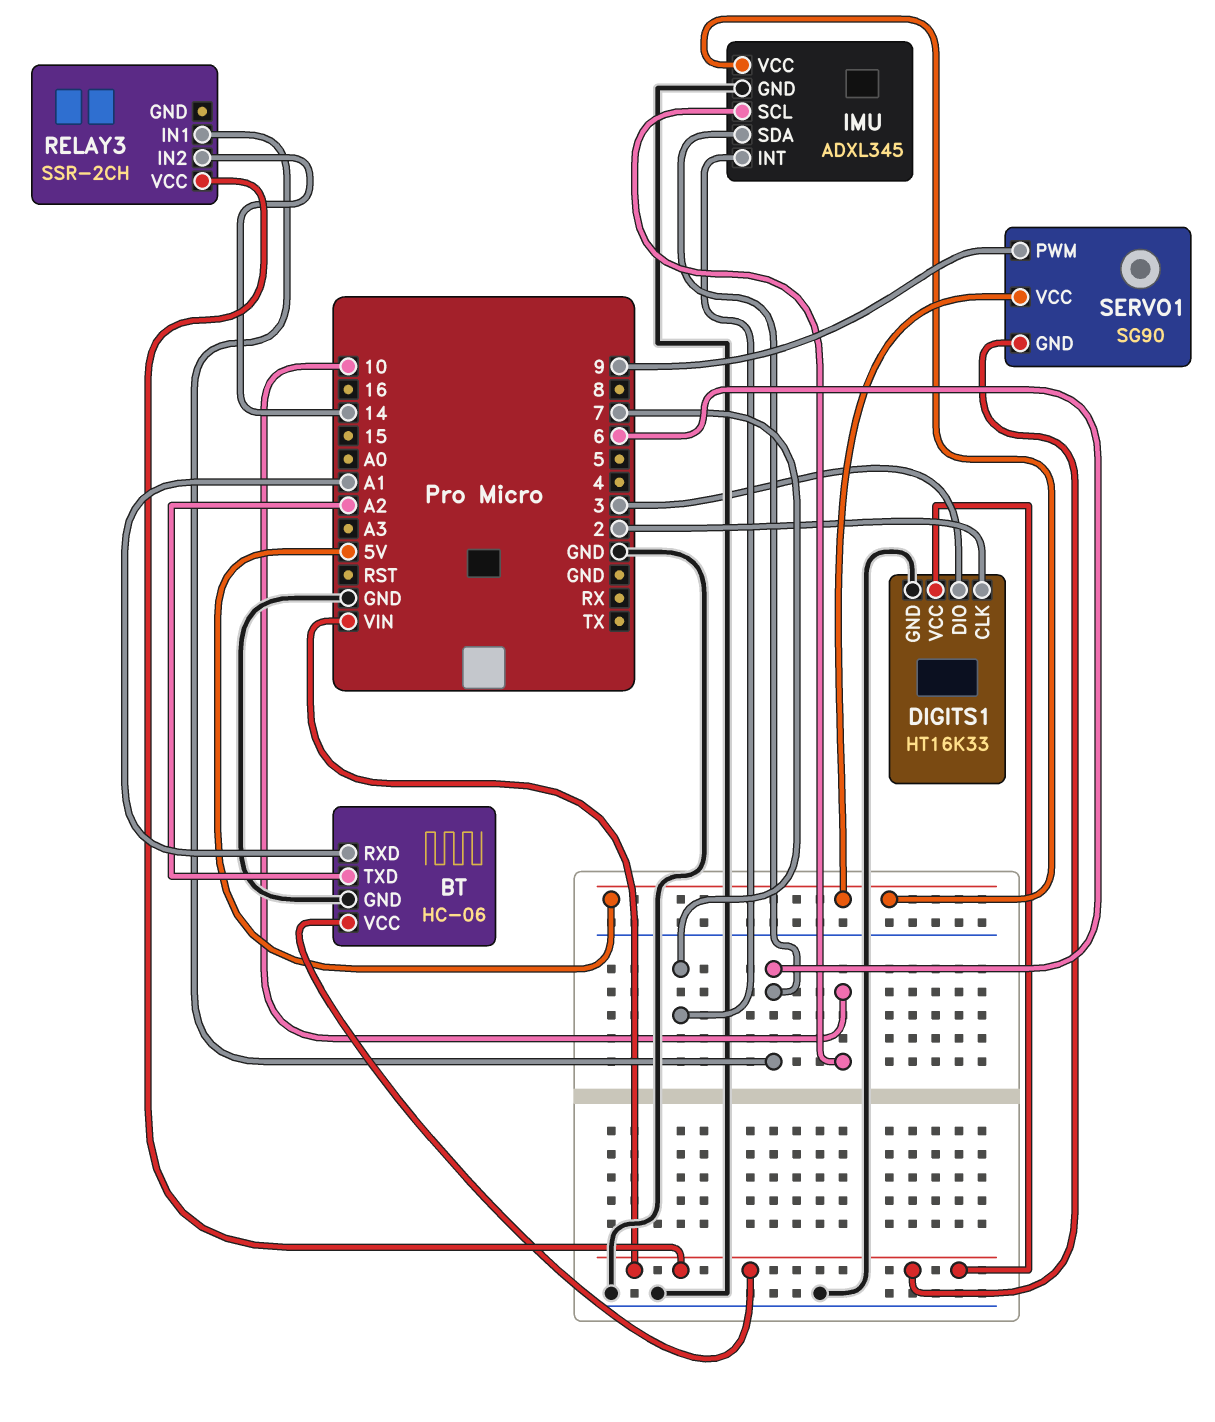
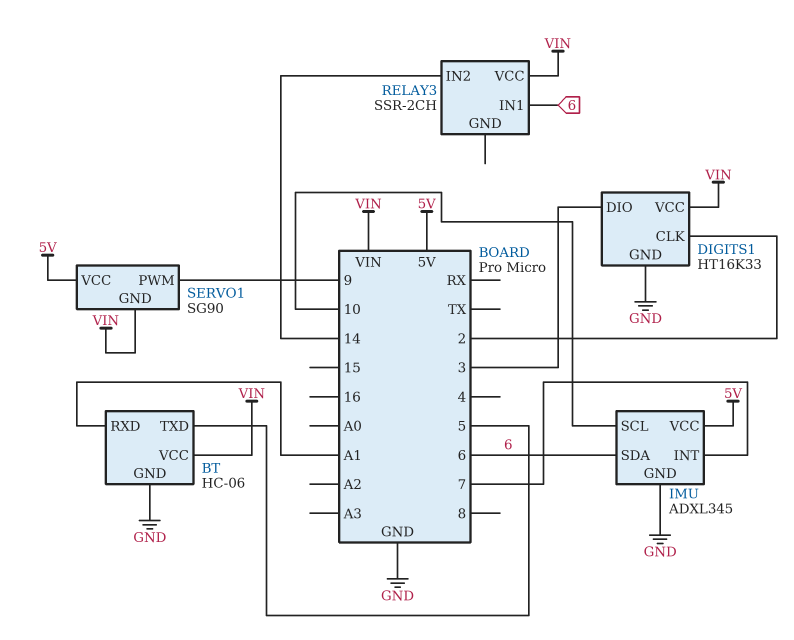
BT pin TXD: A2 -> 5

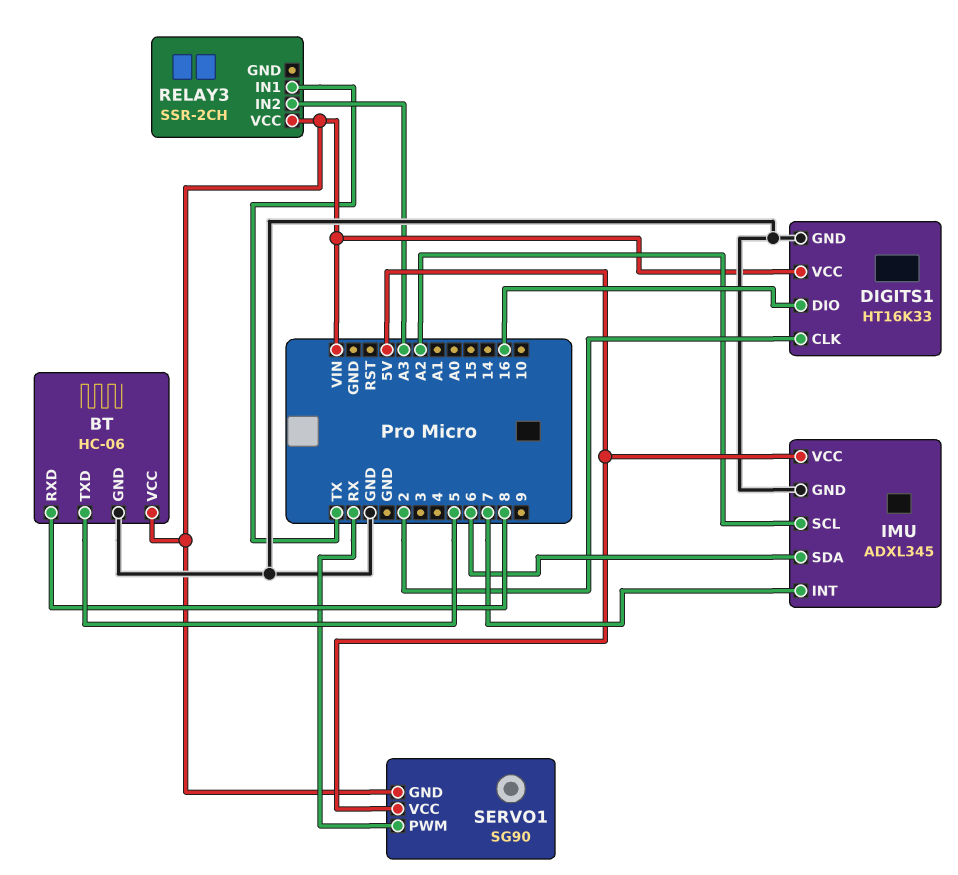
BT pin RXD: A1 -> 8
DIGITS1 pin DIO: 3 -> 16
IMU pin SCL: 10 -> A2
RELAY3 pin IN1: 6 -> TX
RELAY3 pin IN2: 14 -> A3
SERVO1 pin PWM: 9 -> RX

